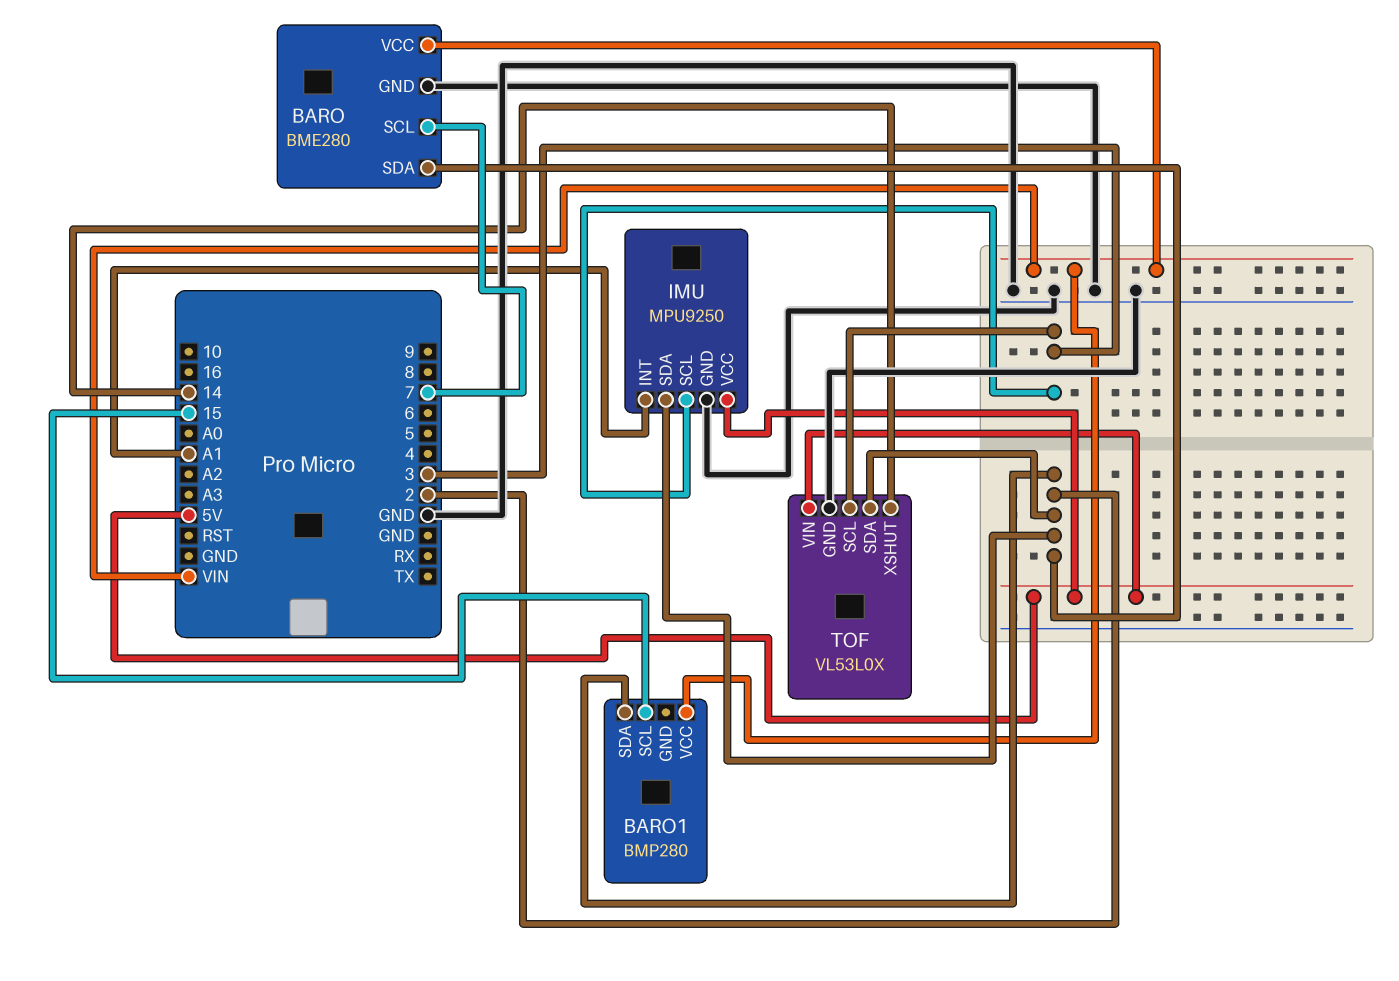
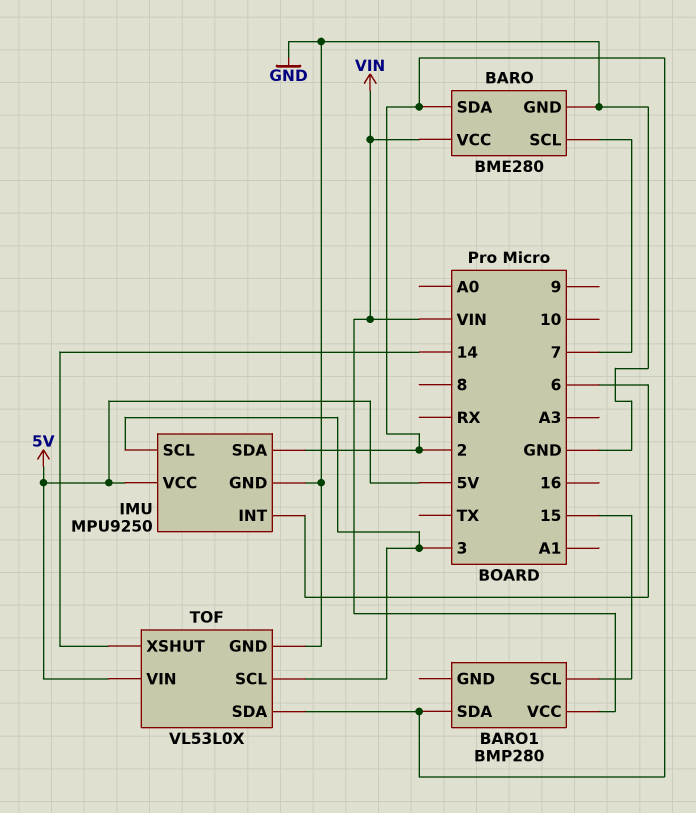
IMU pin INT: A1 -> 6

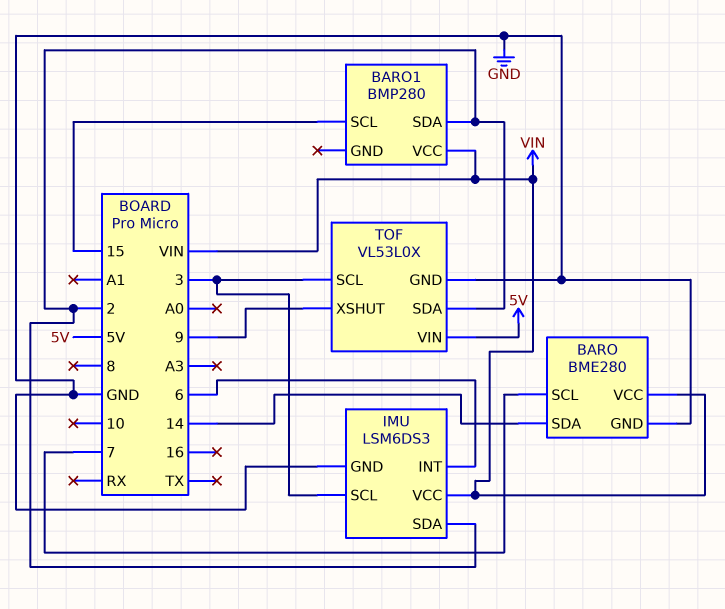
BARO pin SDA: 2 -> 14
IMU: MPU9250 -> LSM6DS3
IMU pin VCC: 5V -> VIN
TOF pin XSHUT: 14 -> 9

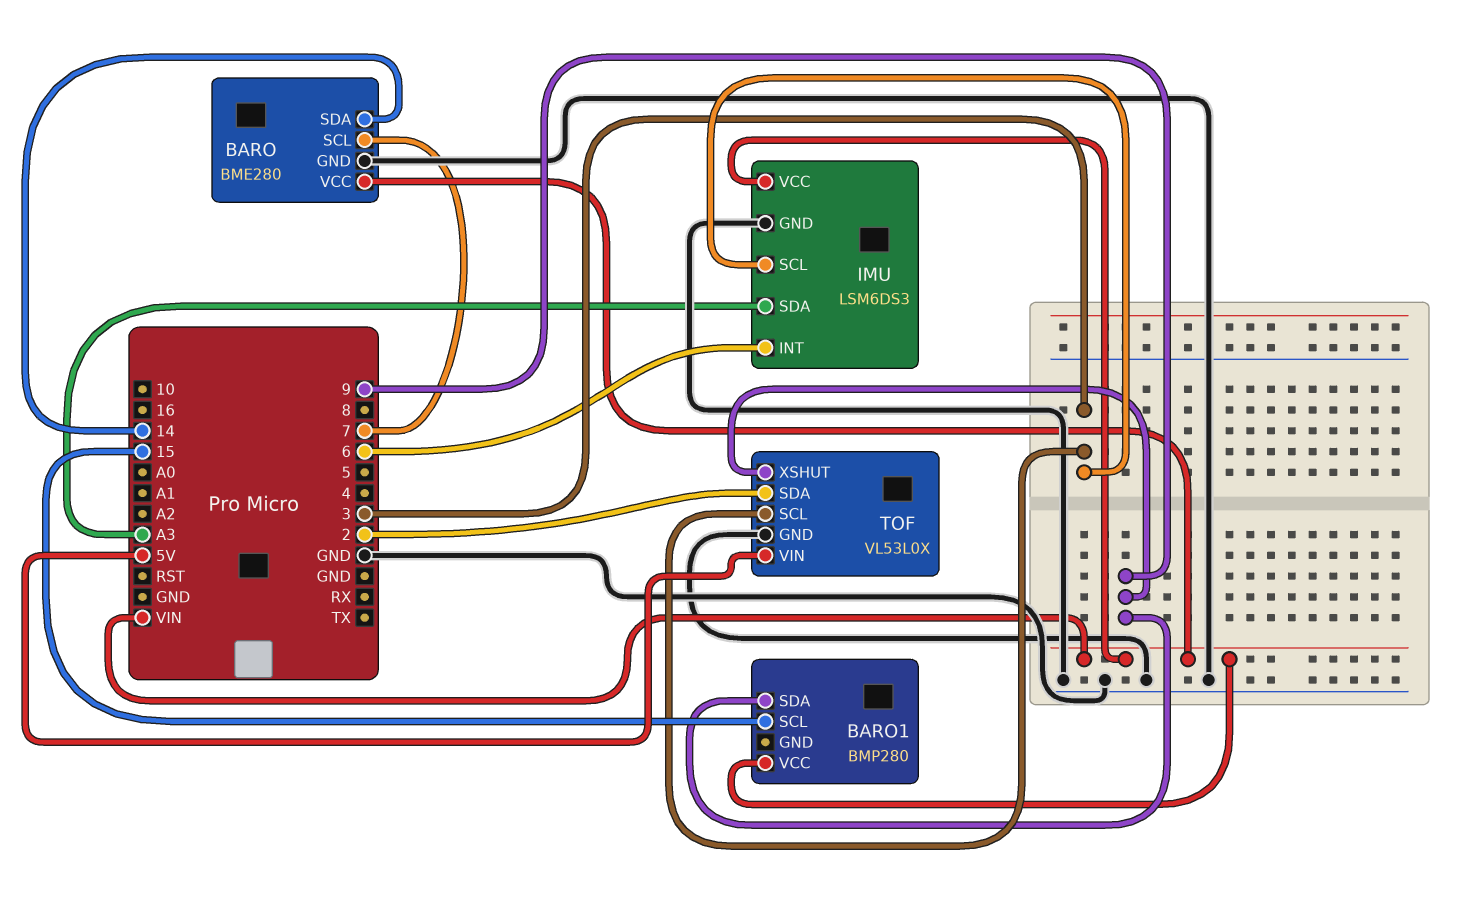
BARO1 pin SDA: 2 -> 9
IMU pin SDA: 2 -> A3

